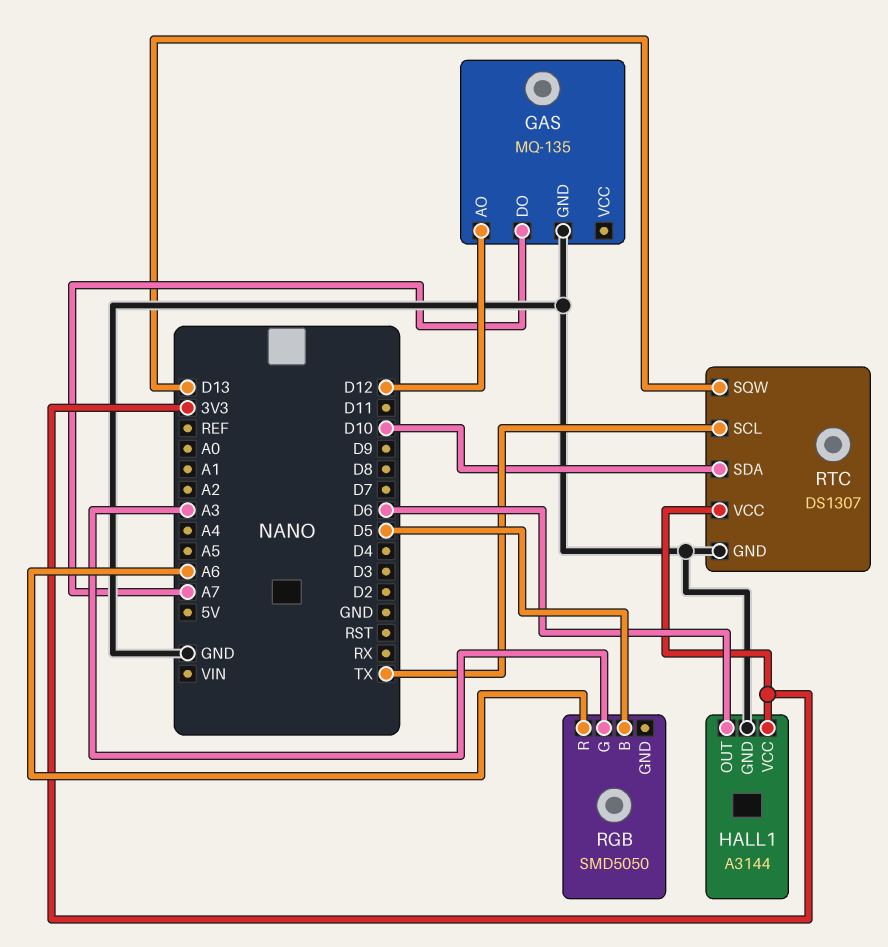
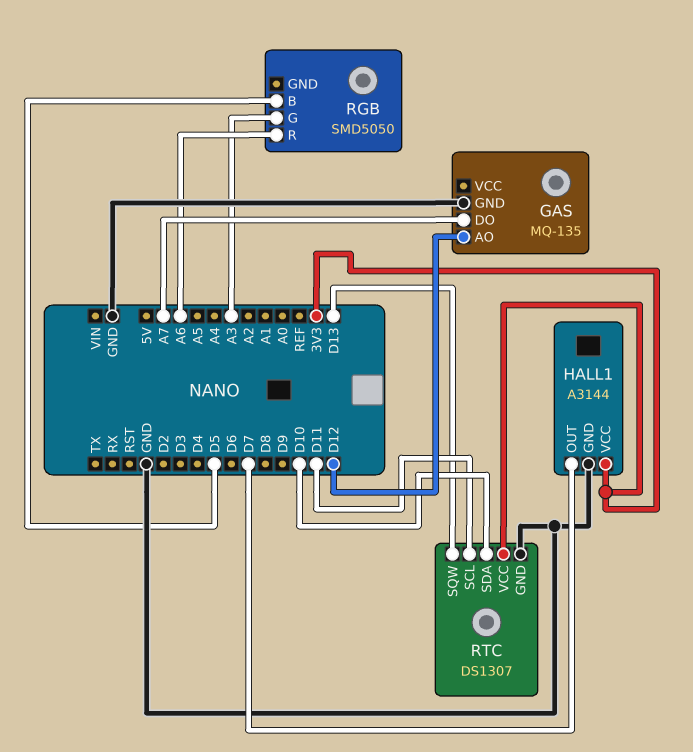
HALL1 pin OUT: D6 -> D7
RTC pin SCL: TX -> D11

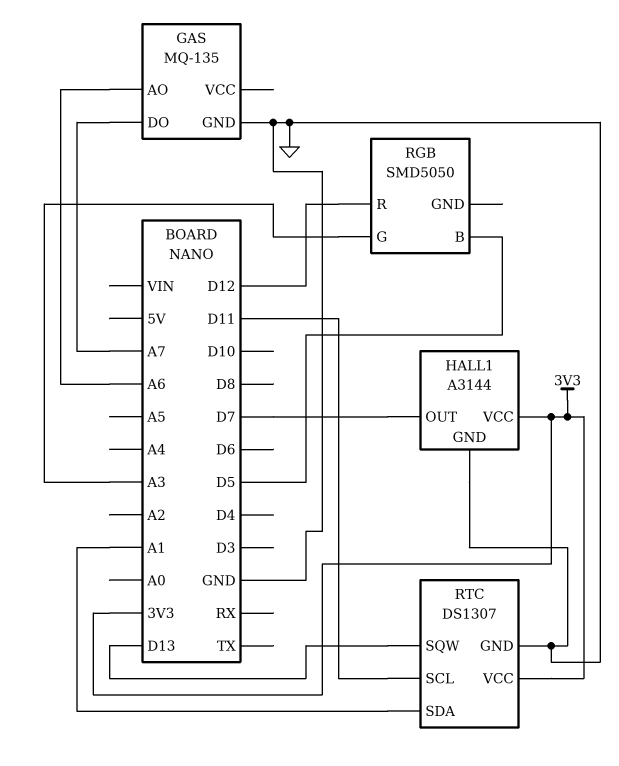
GAS pin AO: D12 -> A6
RGB pin R: A6 -> D12
RTC pin SDA: D10 -> A1

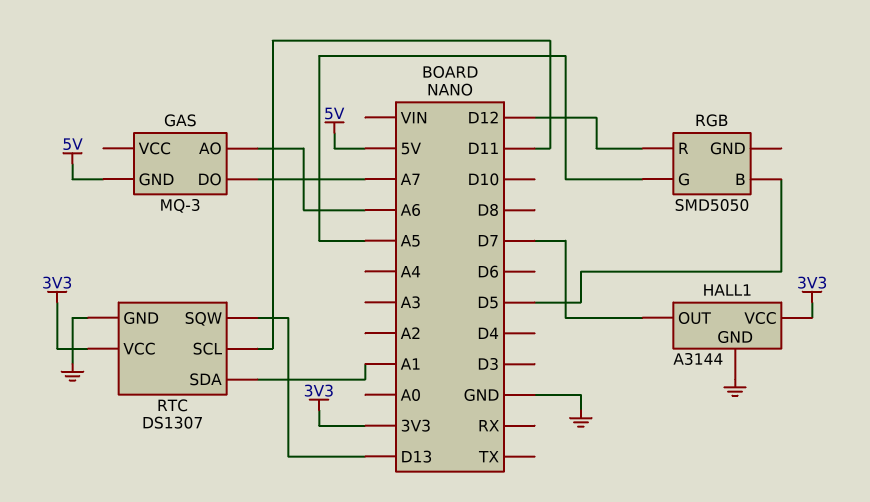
GAS: MQ-135 -> MQ-3
GAS pin GND: GND -> 5V
RGB pin G: A3 -> A5

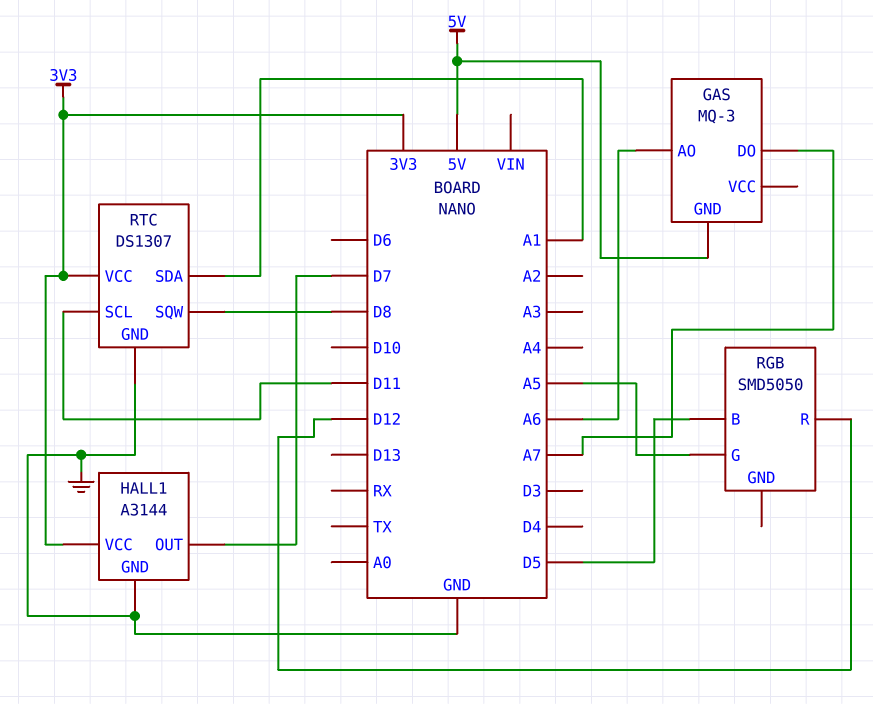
RTC pin SQW: D13 -> D8

